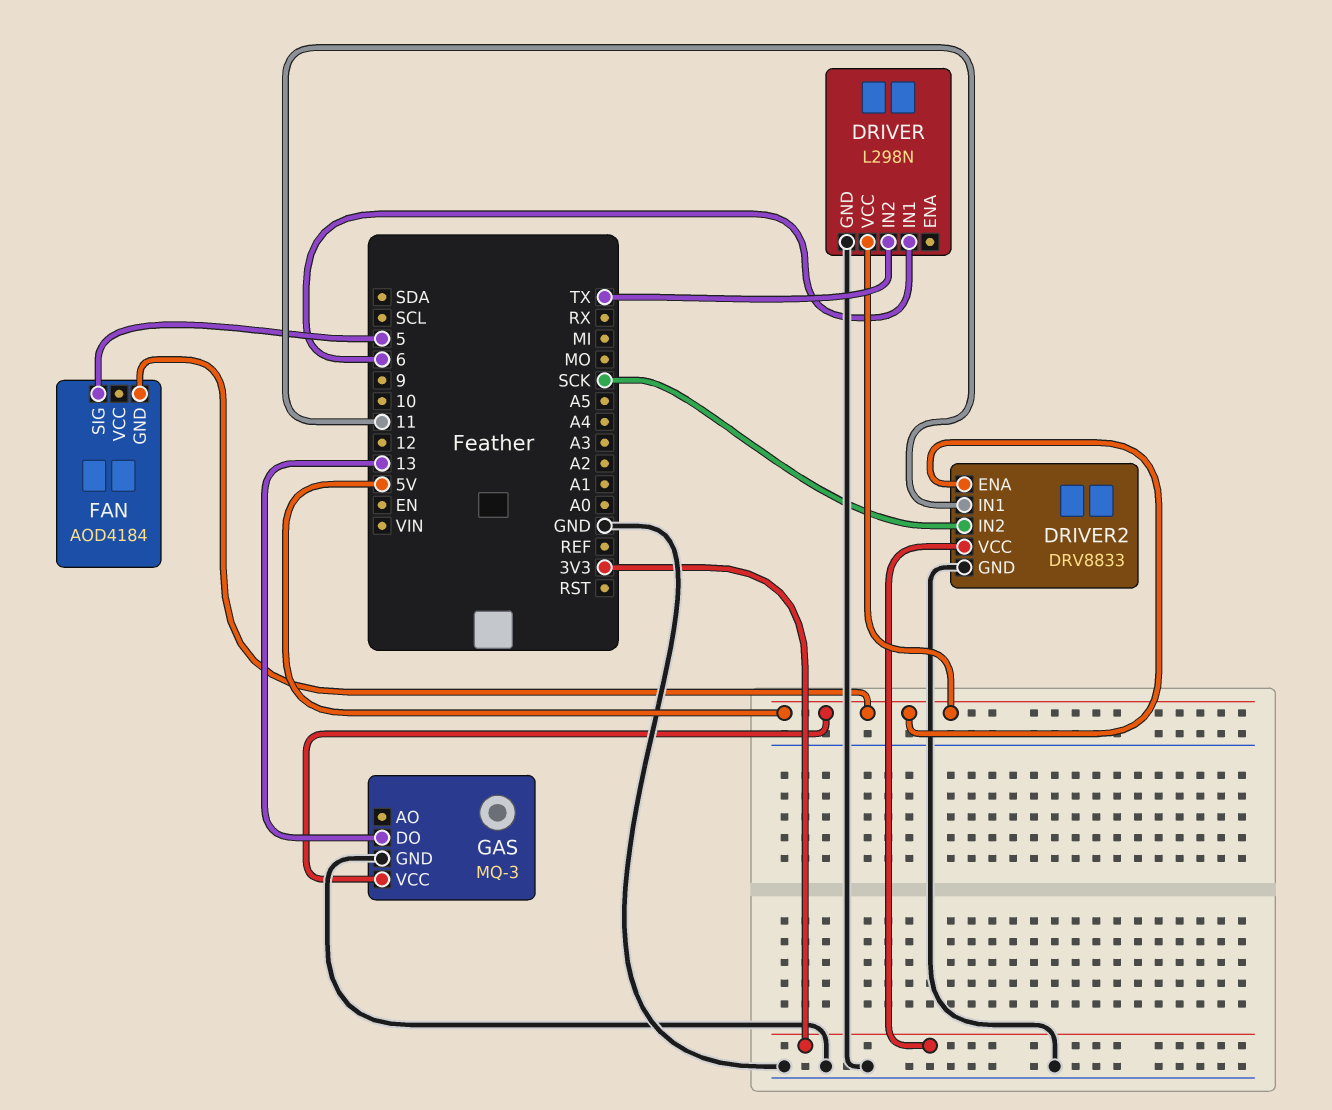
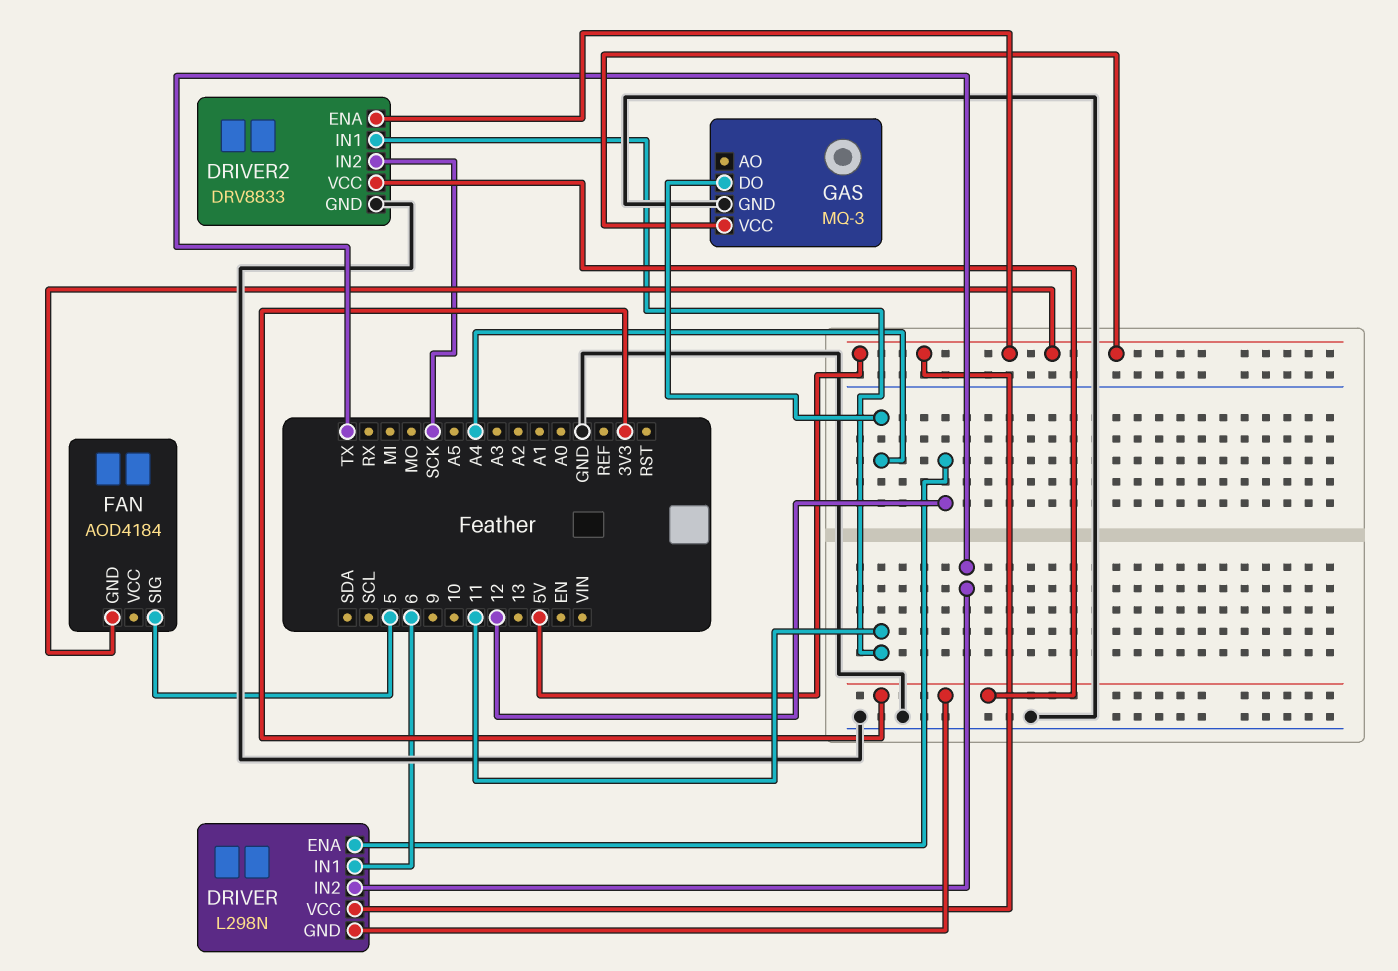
DRIVER pin ENA: none -> 12
DRIVER pin GND: GND -> 3V3
GAS pin DO: 13 -> A4

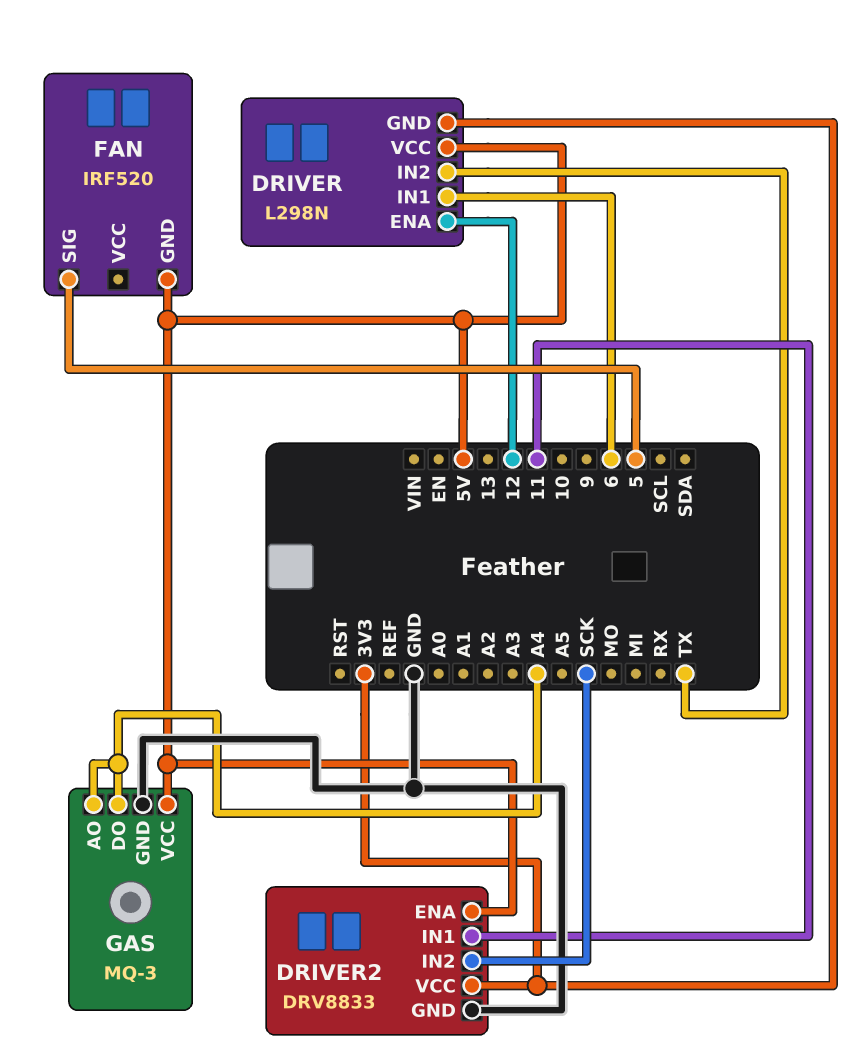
FAN: AOD4184 -> IRF520
GAS pin AO: none -> A4

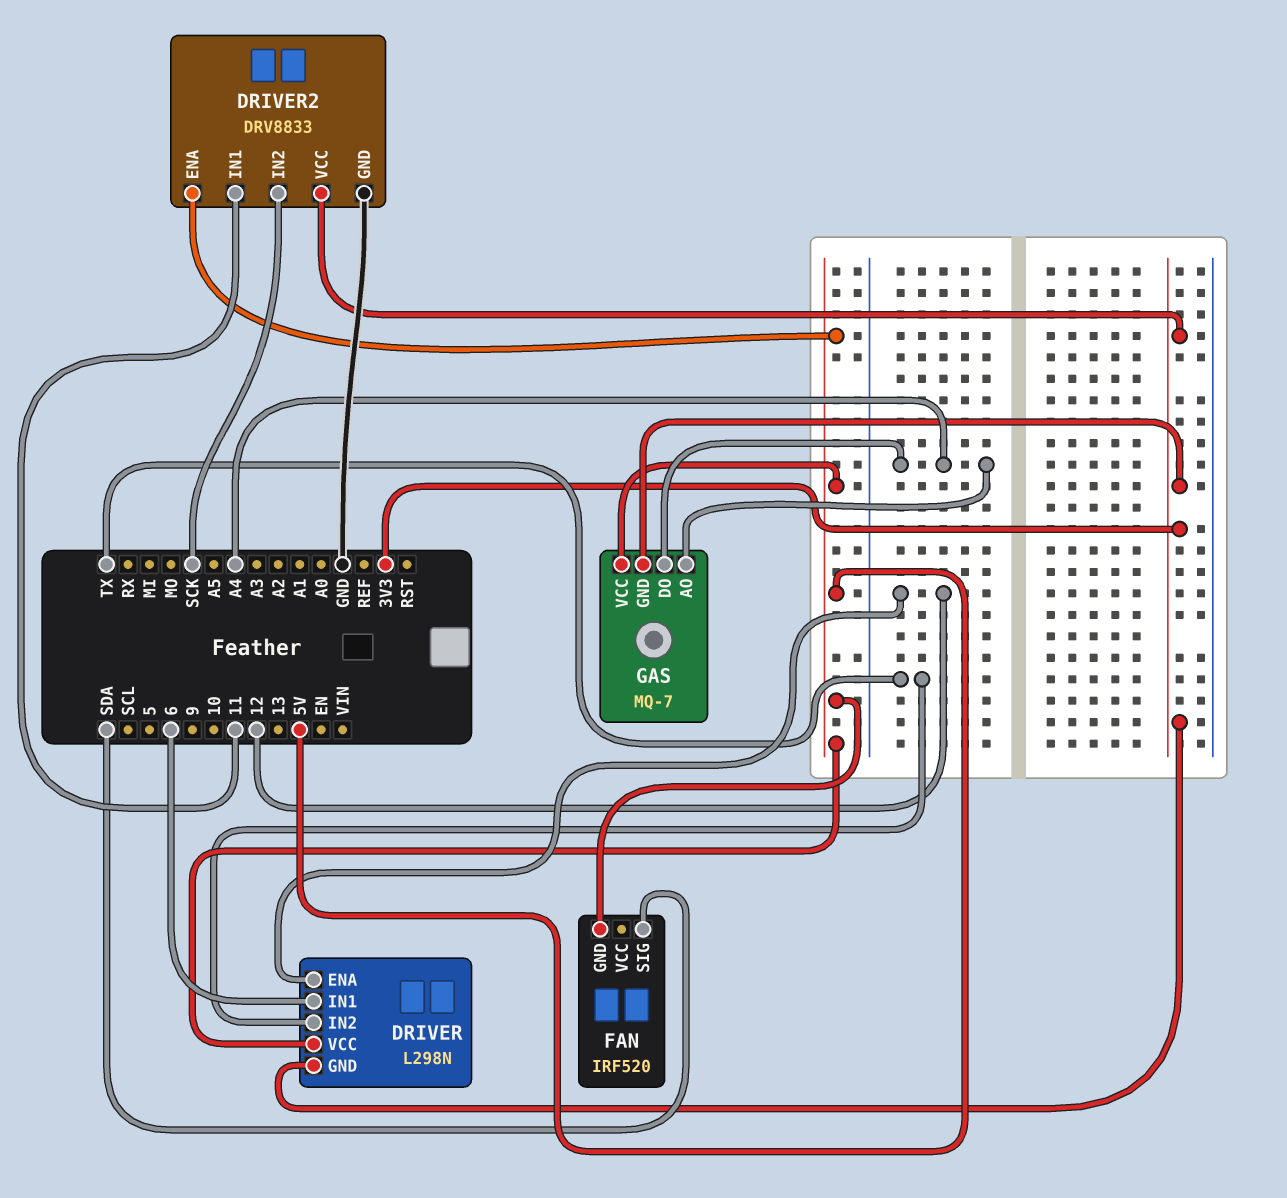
FAN pin SIG: 5 -> SDA
GAS: MQ-3 -> MQ-7
GAS pin GND: GND -> 3V3

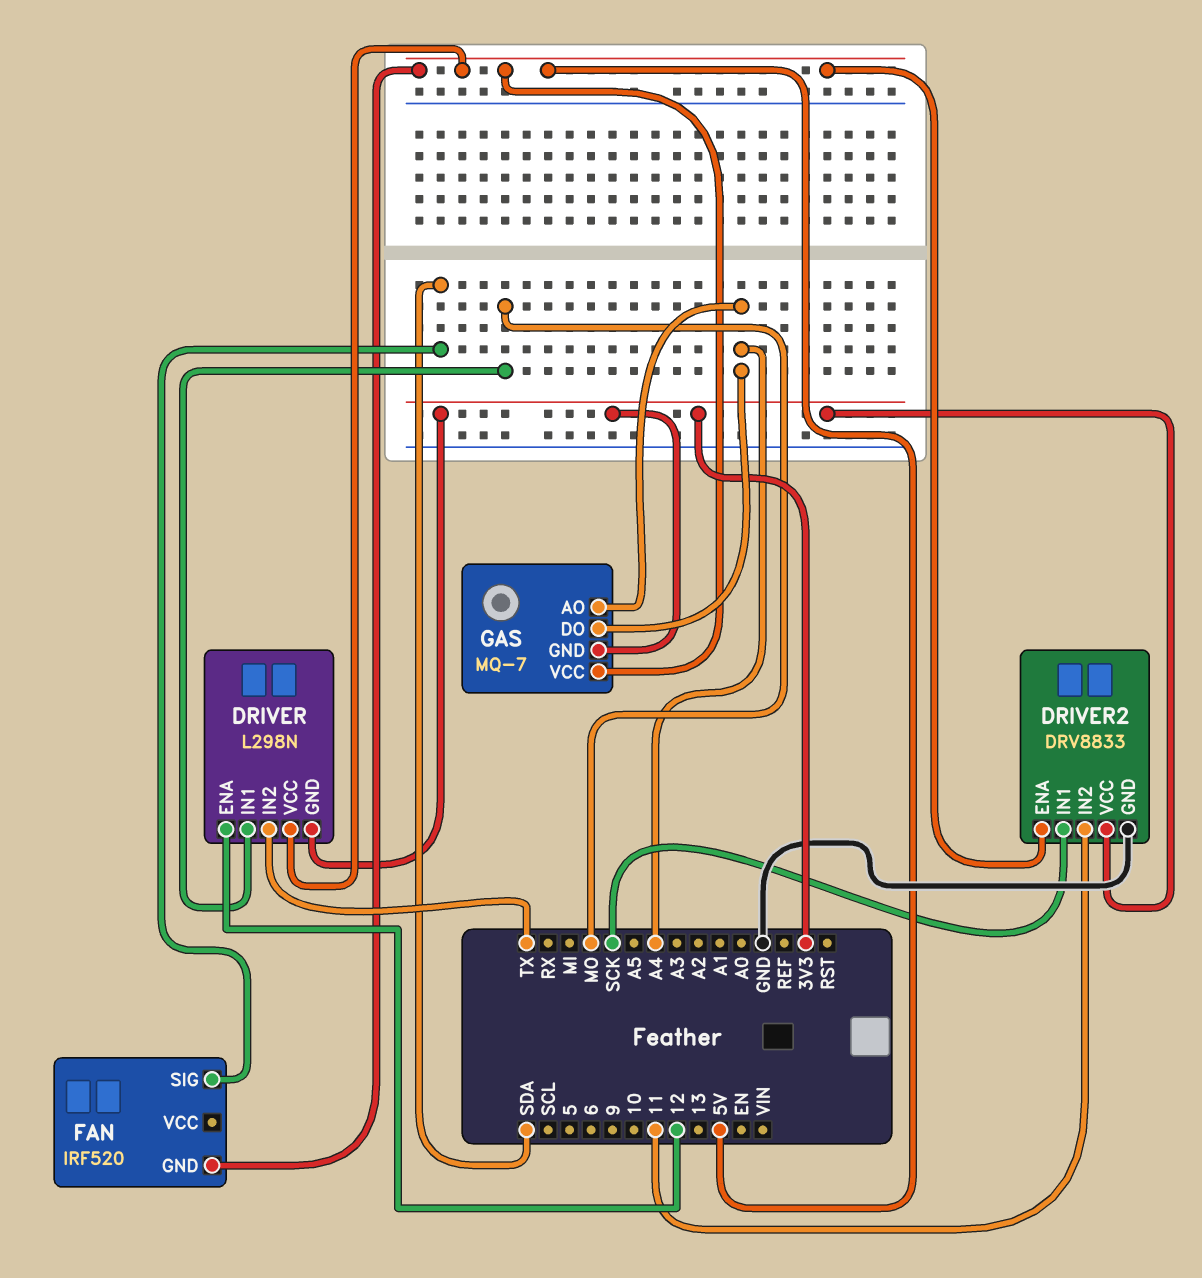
DRIVER pin IN1: 6 -> MO
DRIVER2 pin IN1: 11 -> SCK
DRIVER2 pin IN2: SCK -> 11

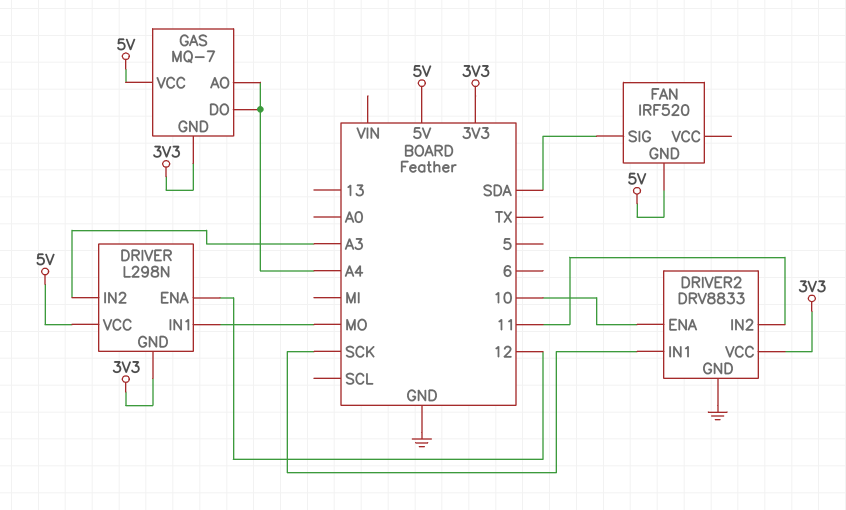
DRIVER pin IN2: TX -> A3
DRIVER2 pin ENA: 5V -> 10

